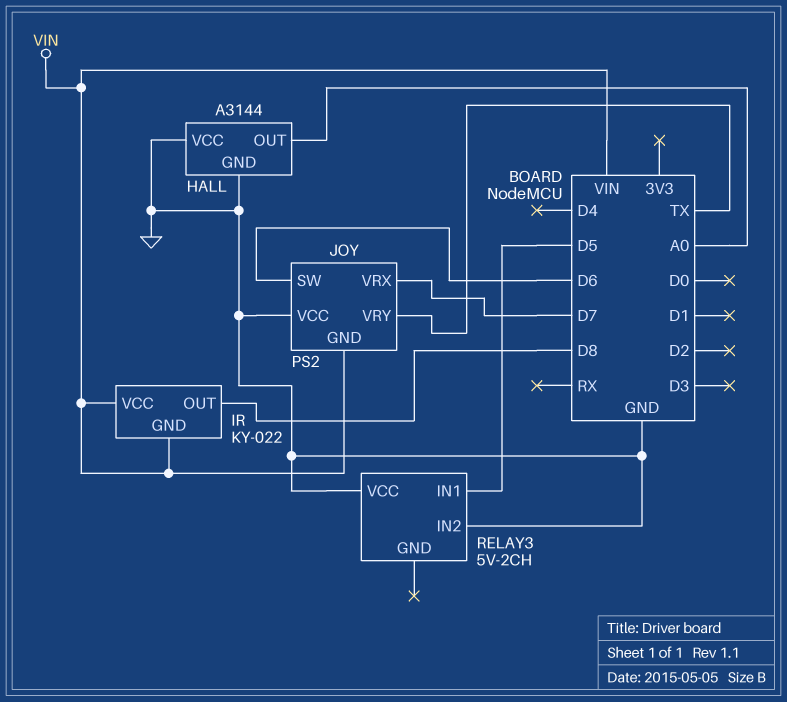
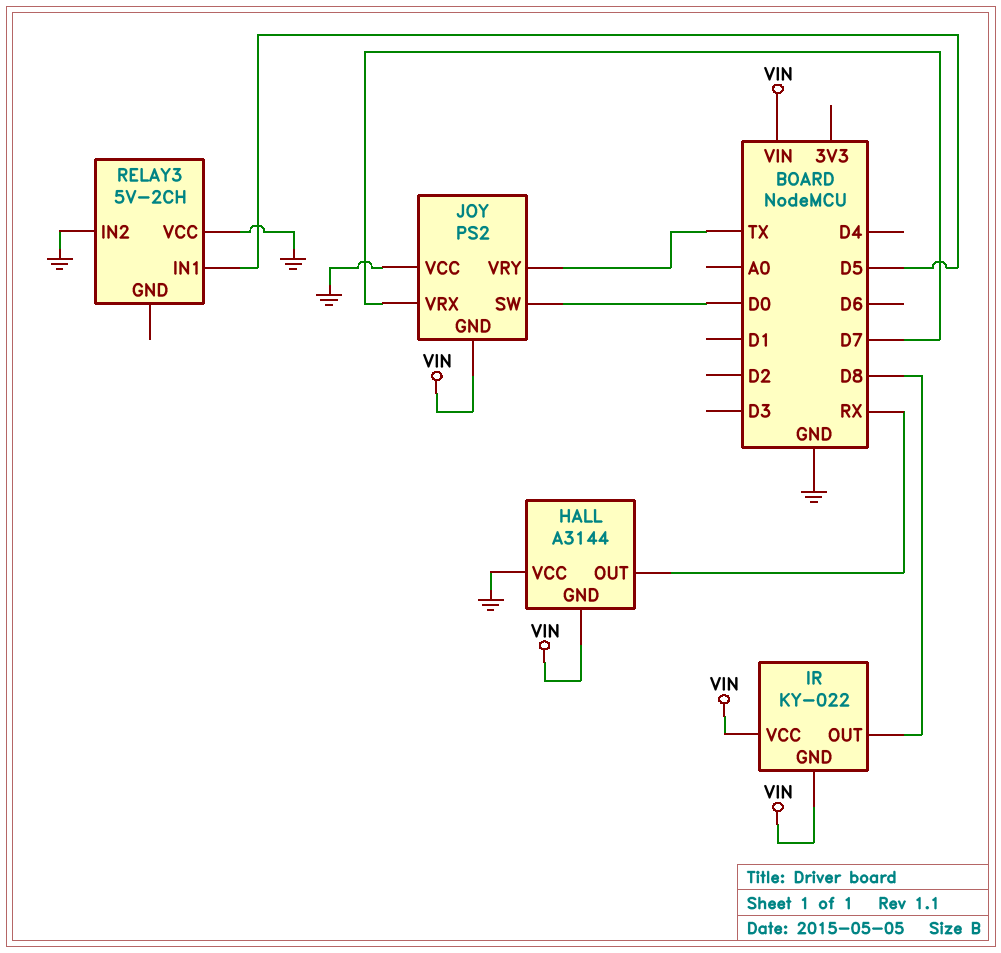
HALL pin GND: GND -> VIN
HALL pin OUT: A0 -> RX
JOY pin SW: D6 -> D0

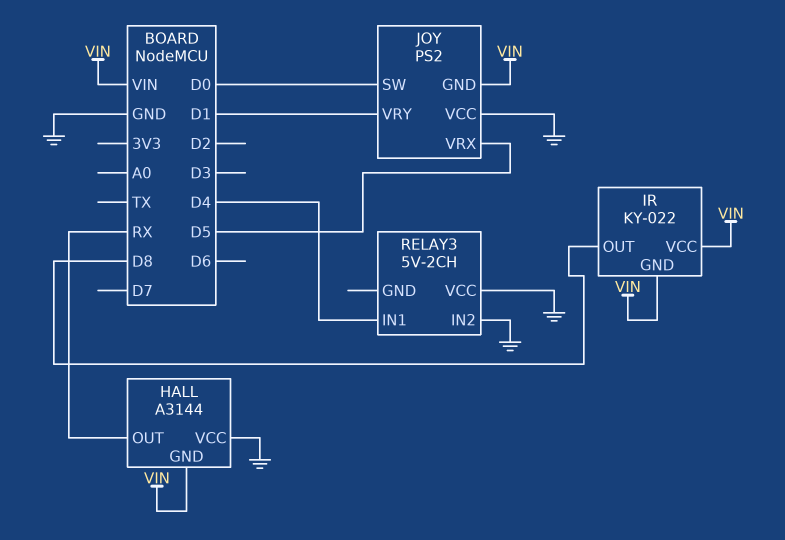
JOY pin VRX: D7 -> D5
JOY pin VRY: TX -> D1
RELAY3 pin IN1: D5 -> D4

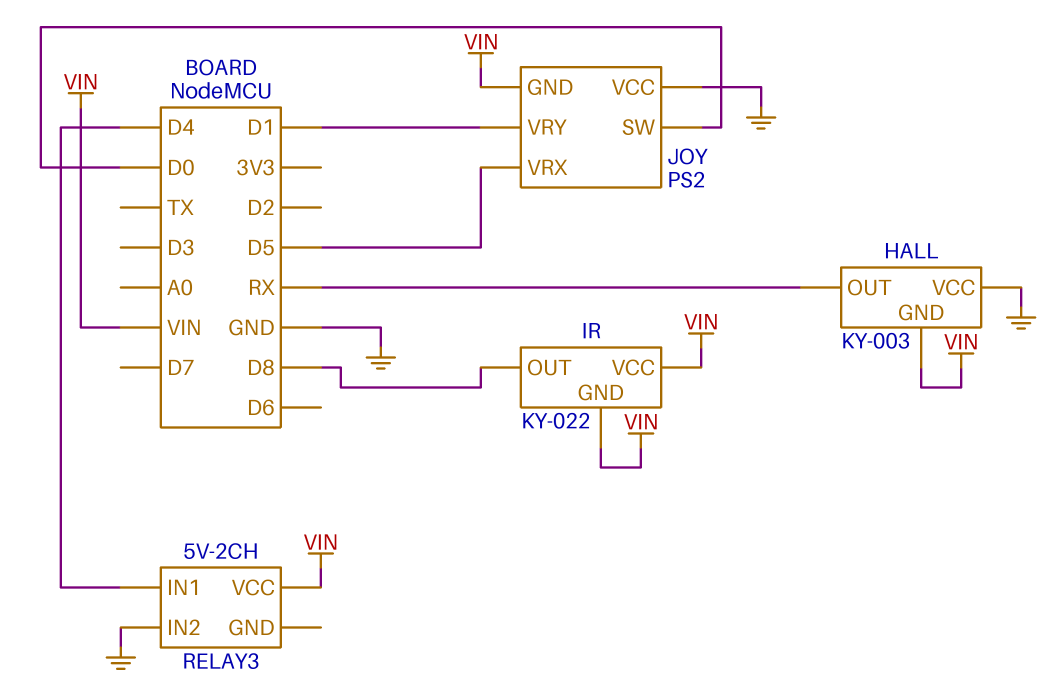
HALL: A3144 -> KY-003
RELAY3 pin VCC: GND -> VIN

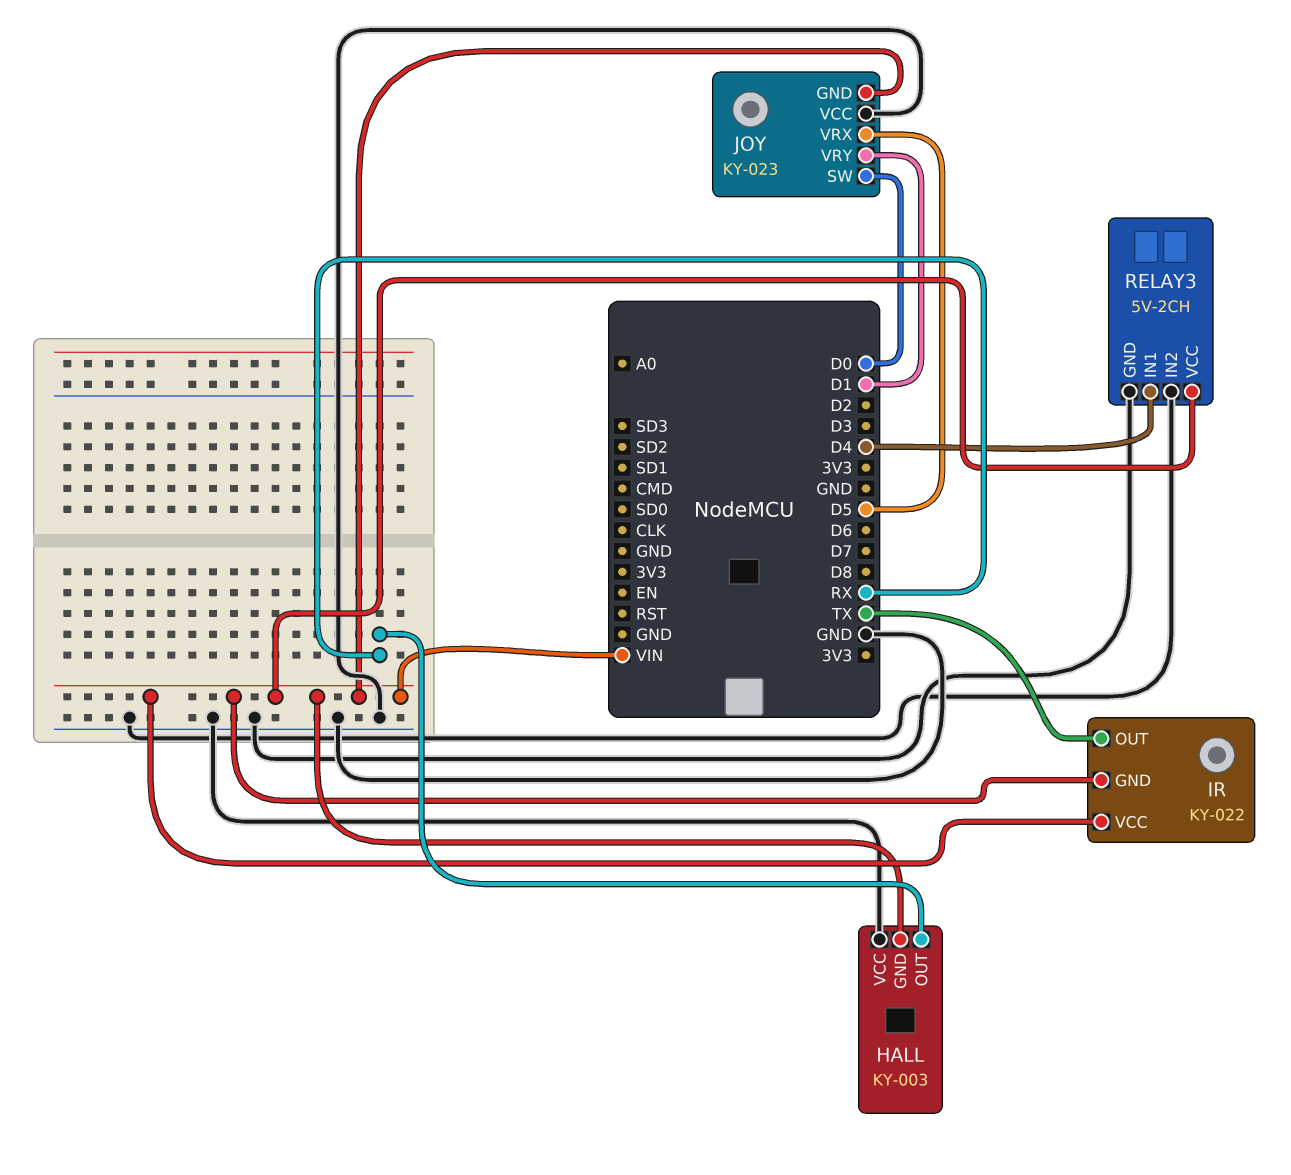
IR pin OUT: D8 -> TX
JOY: PS2 -> KY-023
RELAY3 pin GND: none -> GND

